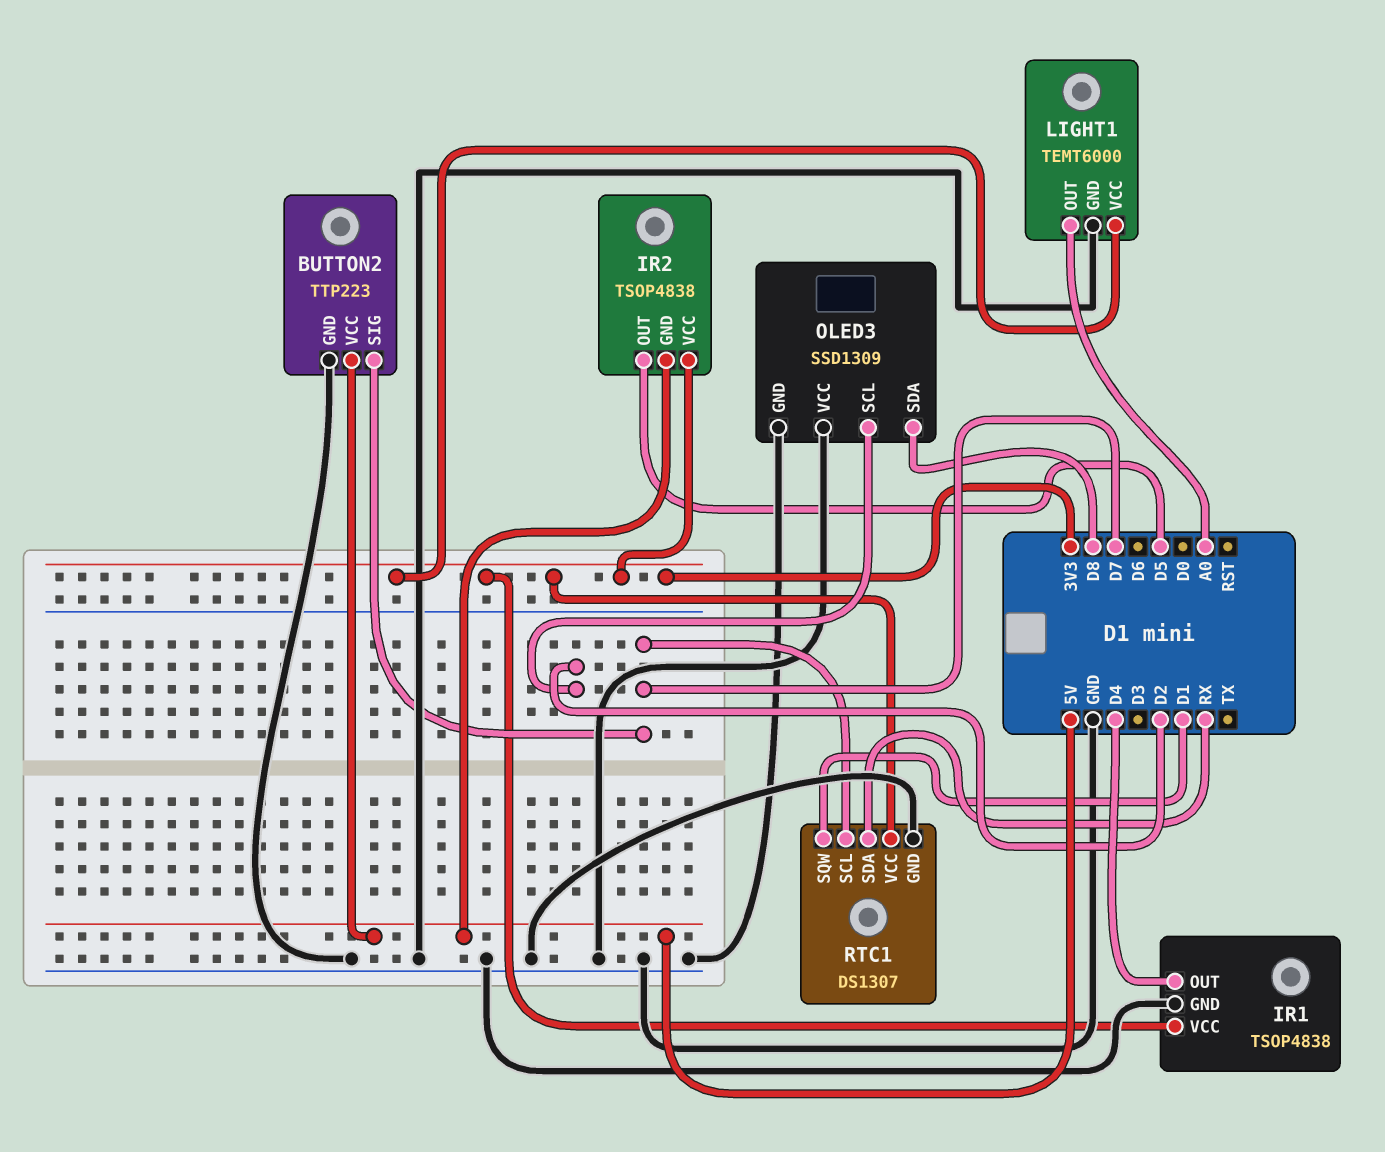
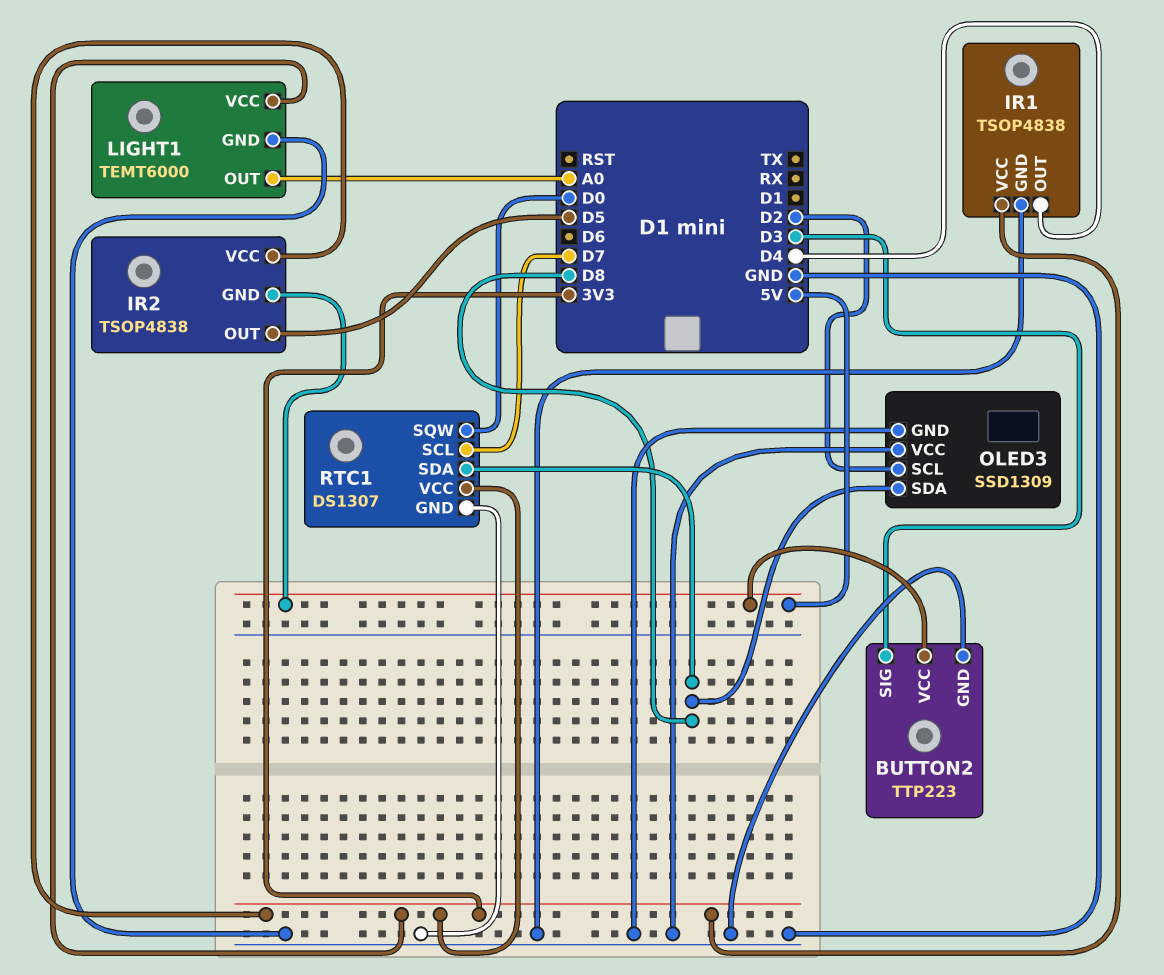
BUTTON2 pin SIG: D7 -> D3
RTC1 pin SDA: RX -> D8
RTC1 pin SQW: D1 -> D0

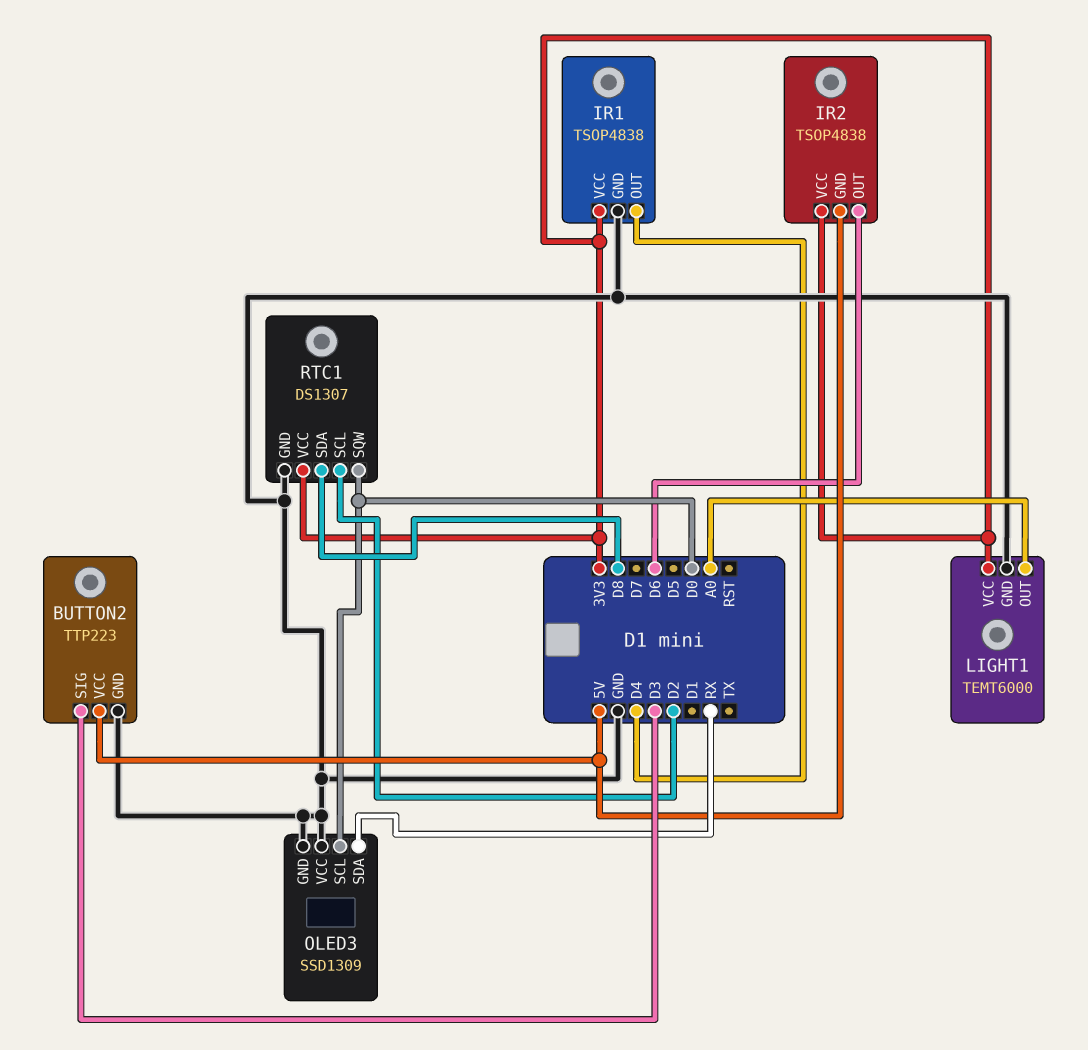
IR2 pin OUT: D5 -> D6
OLED3 pin SCL: D2 -> D0
OLED3 pin SDA: D8 -> RX
RTC1 pin SCL: D7 -> D2

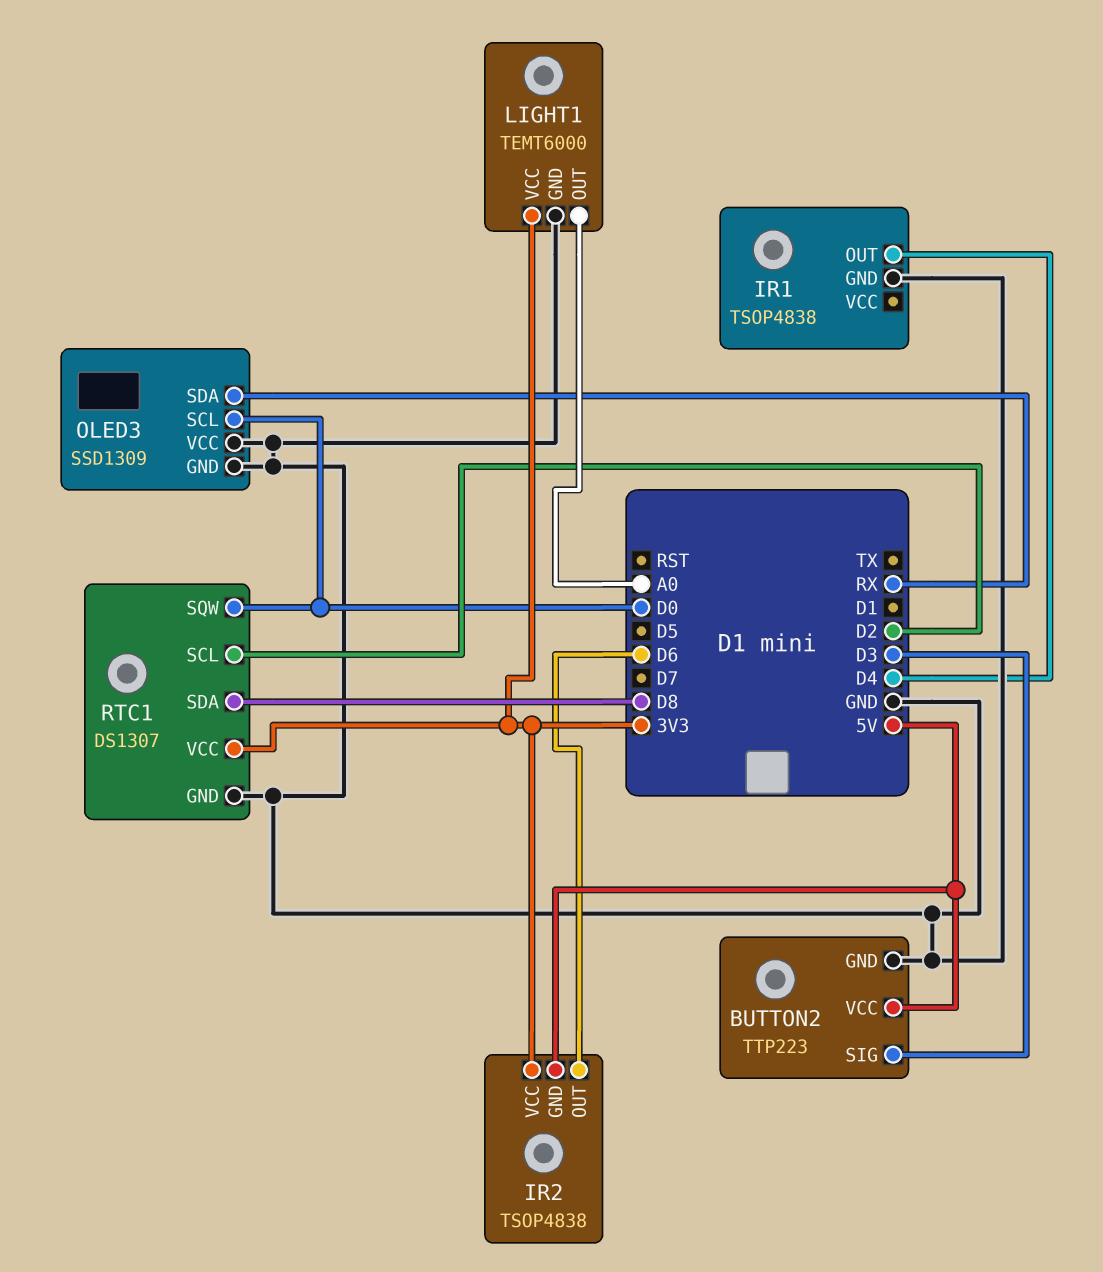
IR1 pin VCC: 3V3 -> none

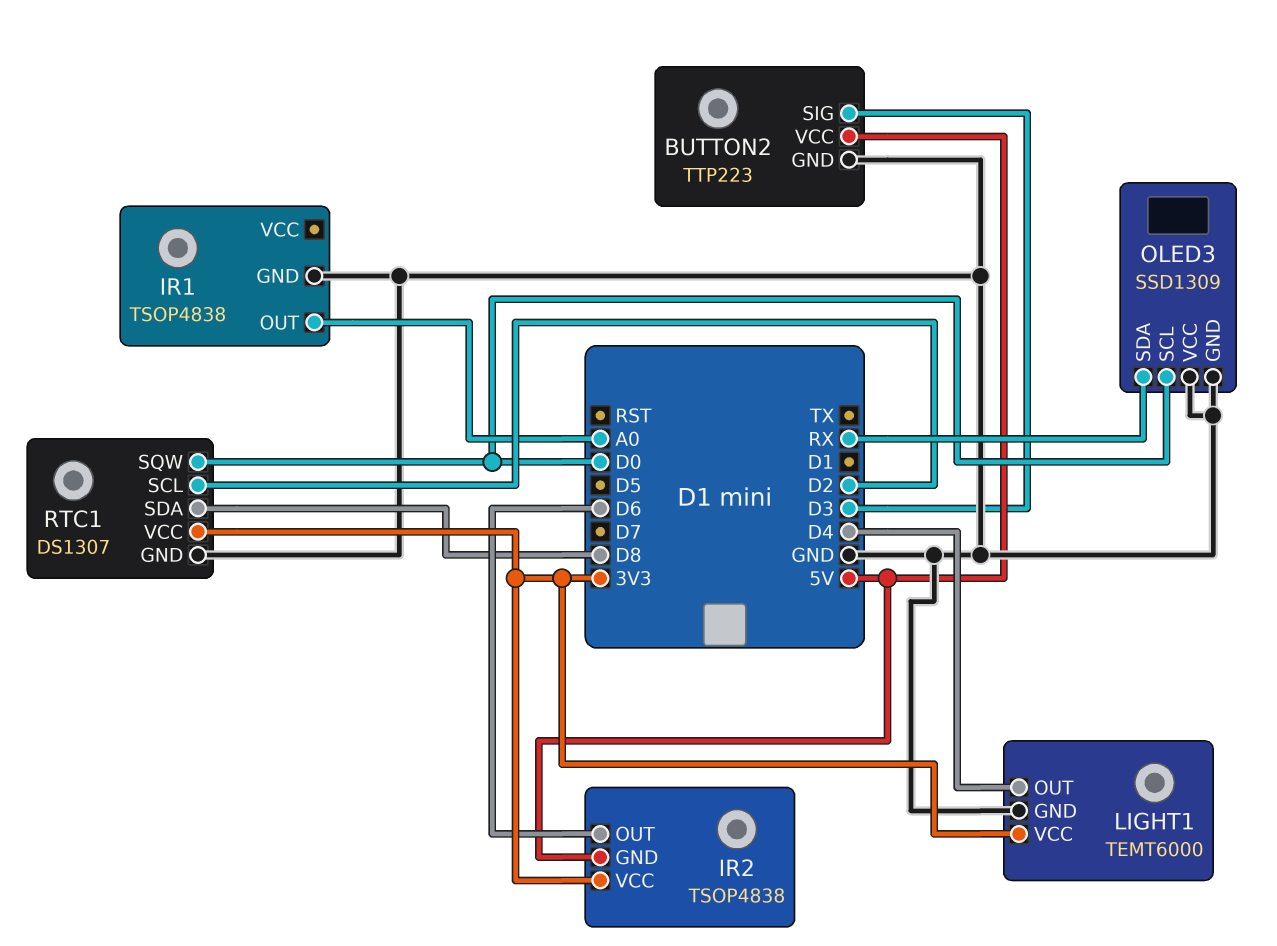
IR1 pin OUT: D4 -> A0
LIGHT1 pin OUT: A0 -> D4

